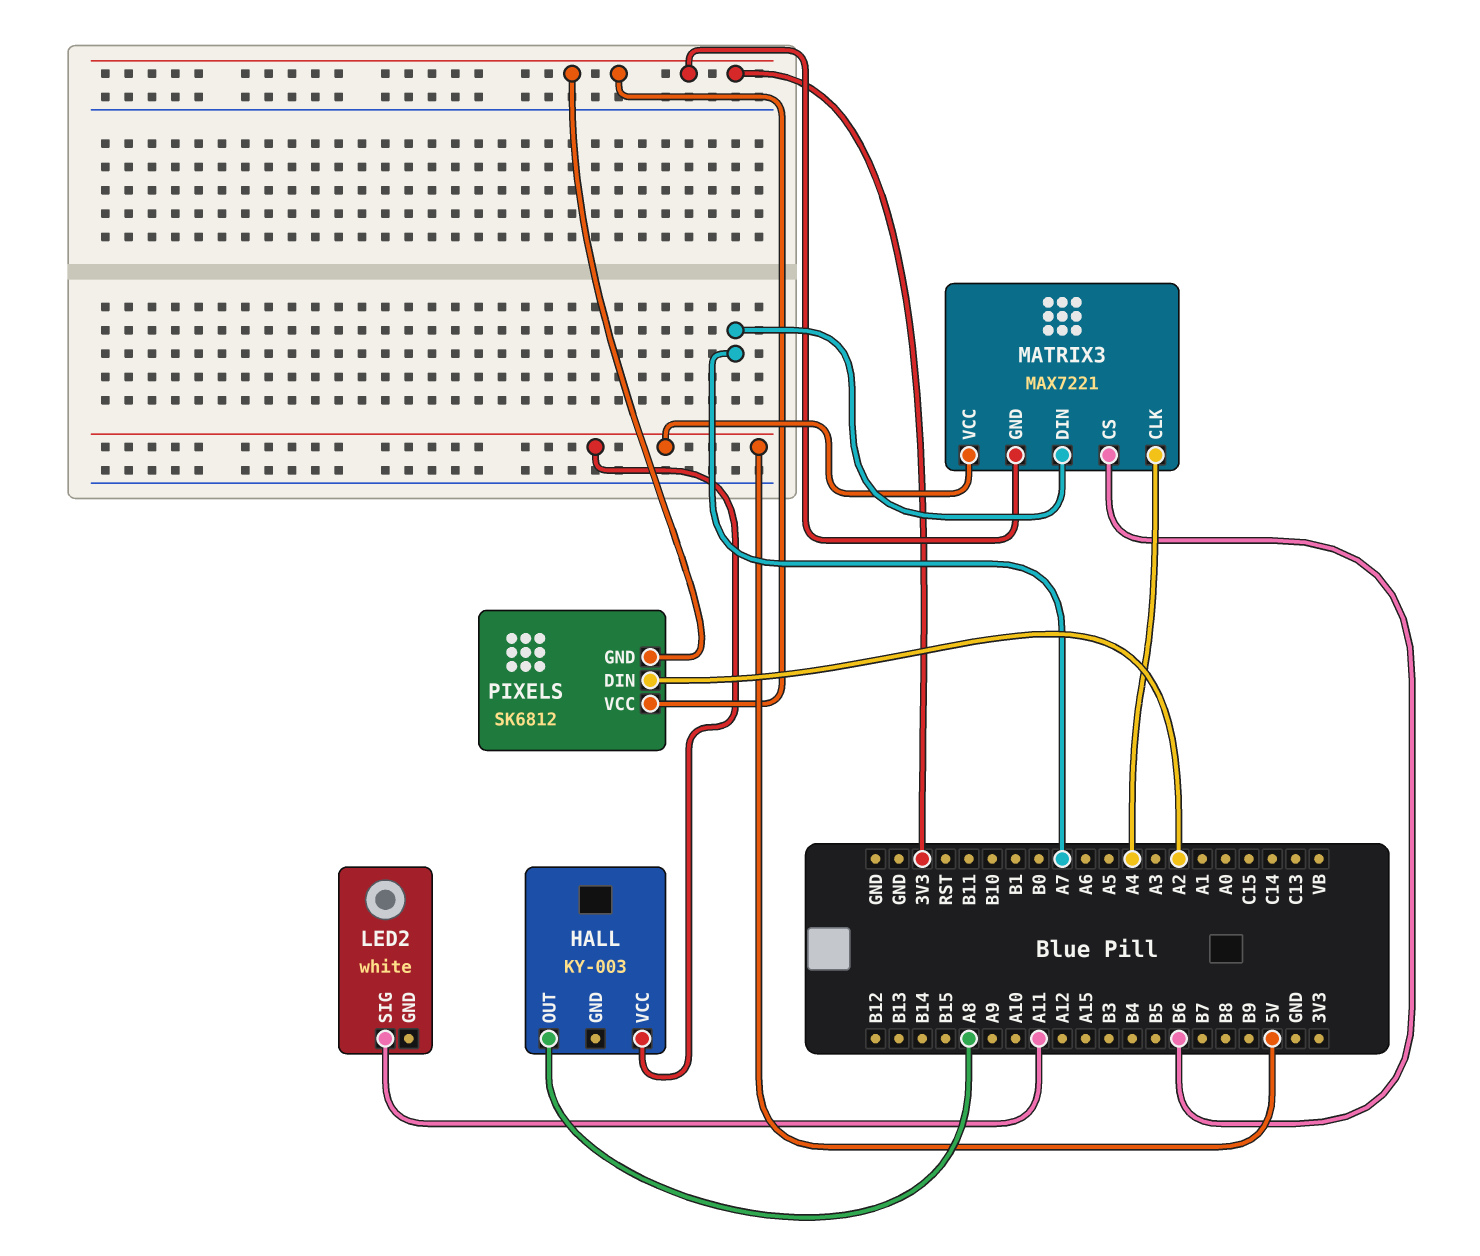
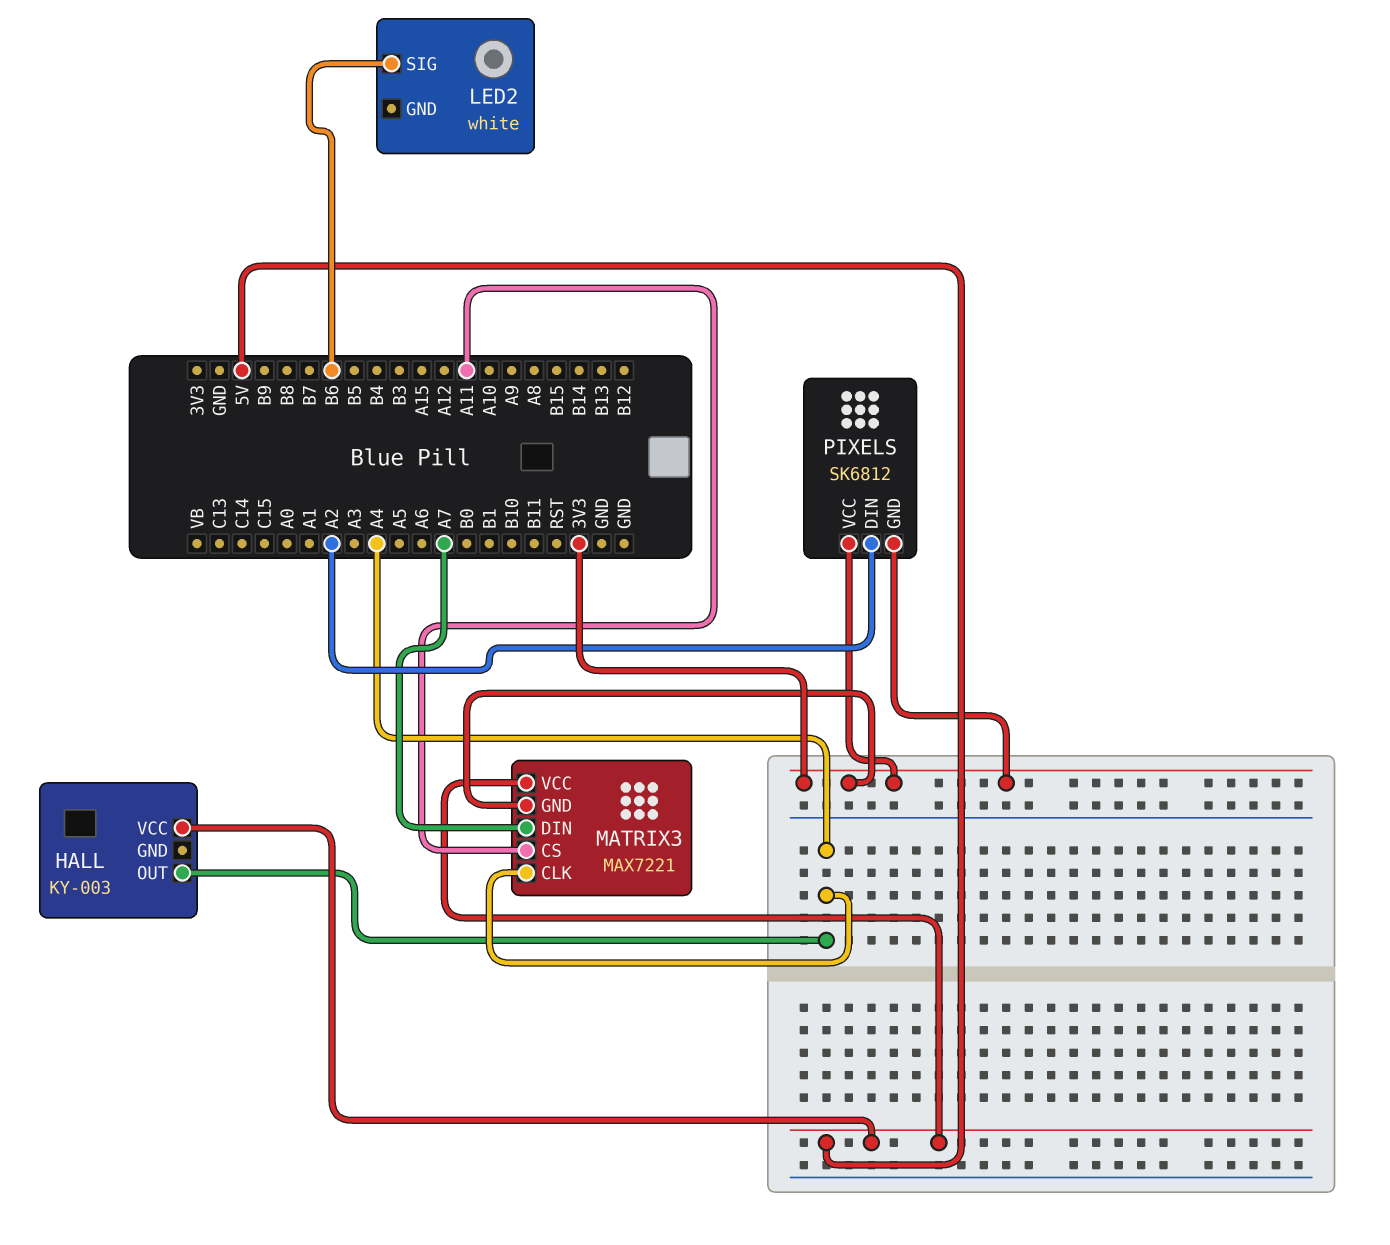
HALL pin OUT: A8 -> A4
LED2 pin SIG: A11 -> B6
MATRIX3 pin CS: B6 -> A11

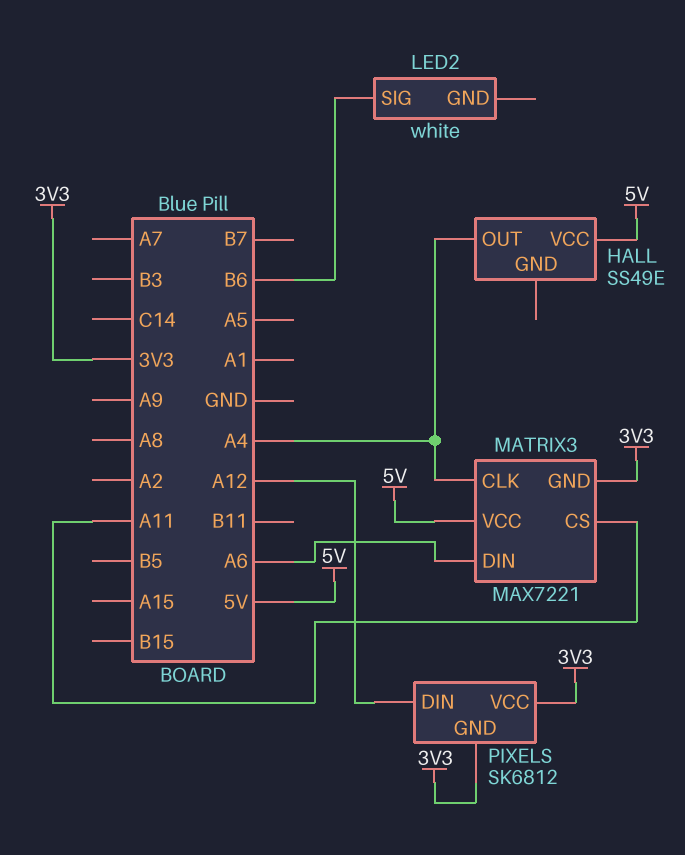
HALL: KY-003 -> SS49E
MATRIX3 pin DIN: A7 -> A6
PIXELS pin DIN: A2 -> A12

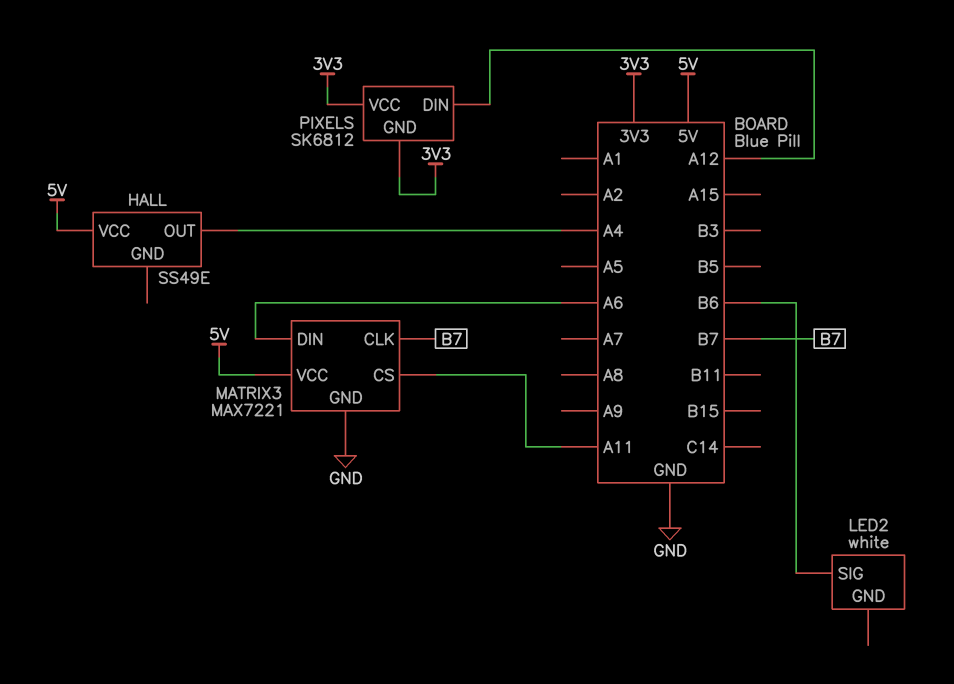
MATRIX3 pin CLK: A4 -> B7
MATRIX3 pin GND: 3V3 -> GND

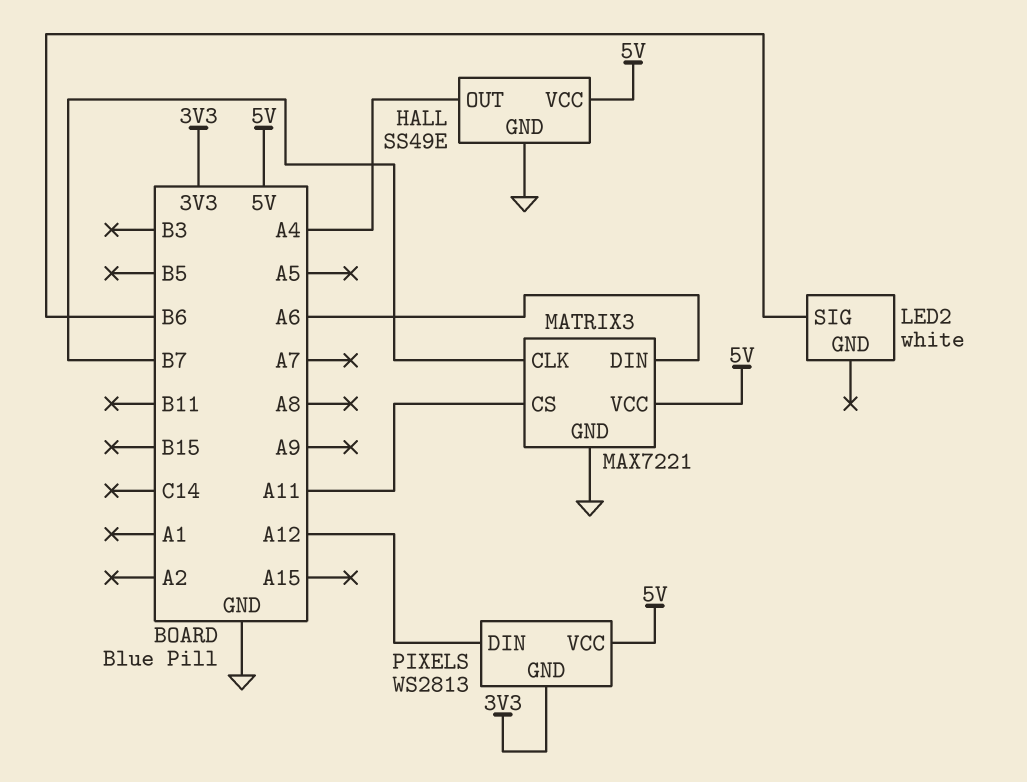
HALL pin GND: none -> GND
PIXELS: SK6812 -> WS2813
PIXELS pin VCC: 3V3 -> 5V

